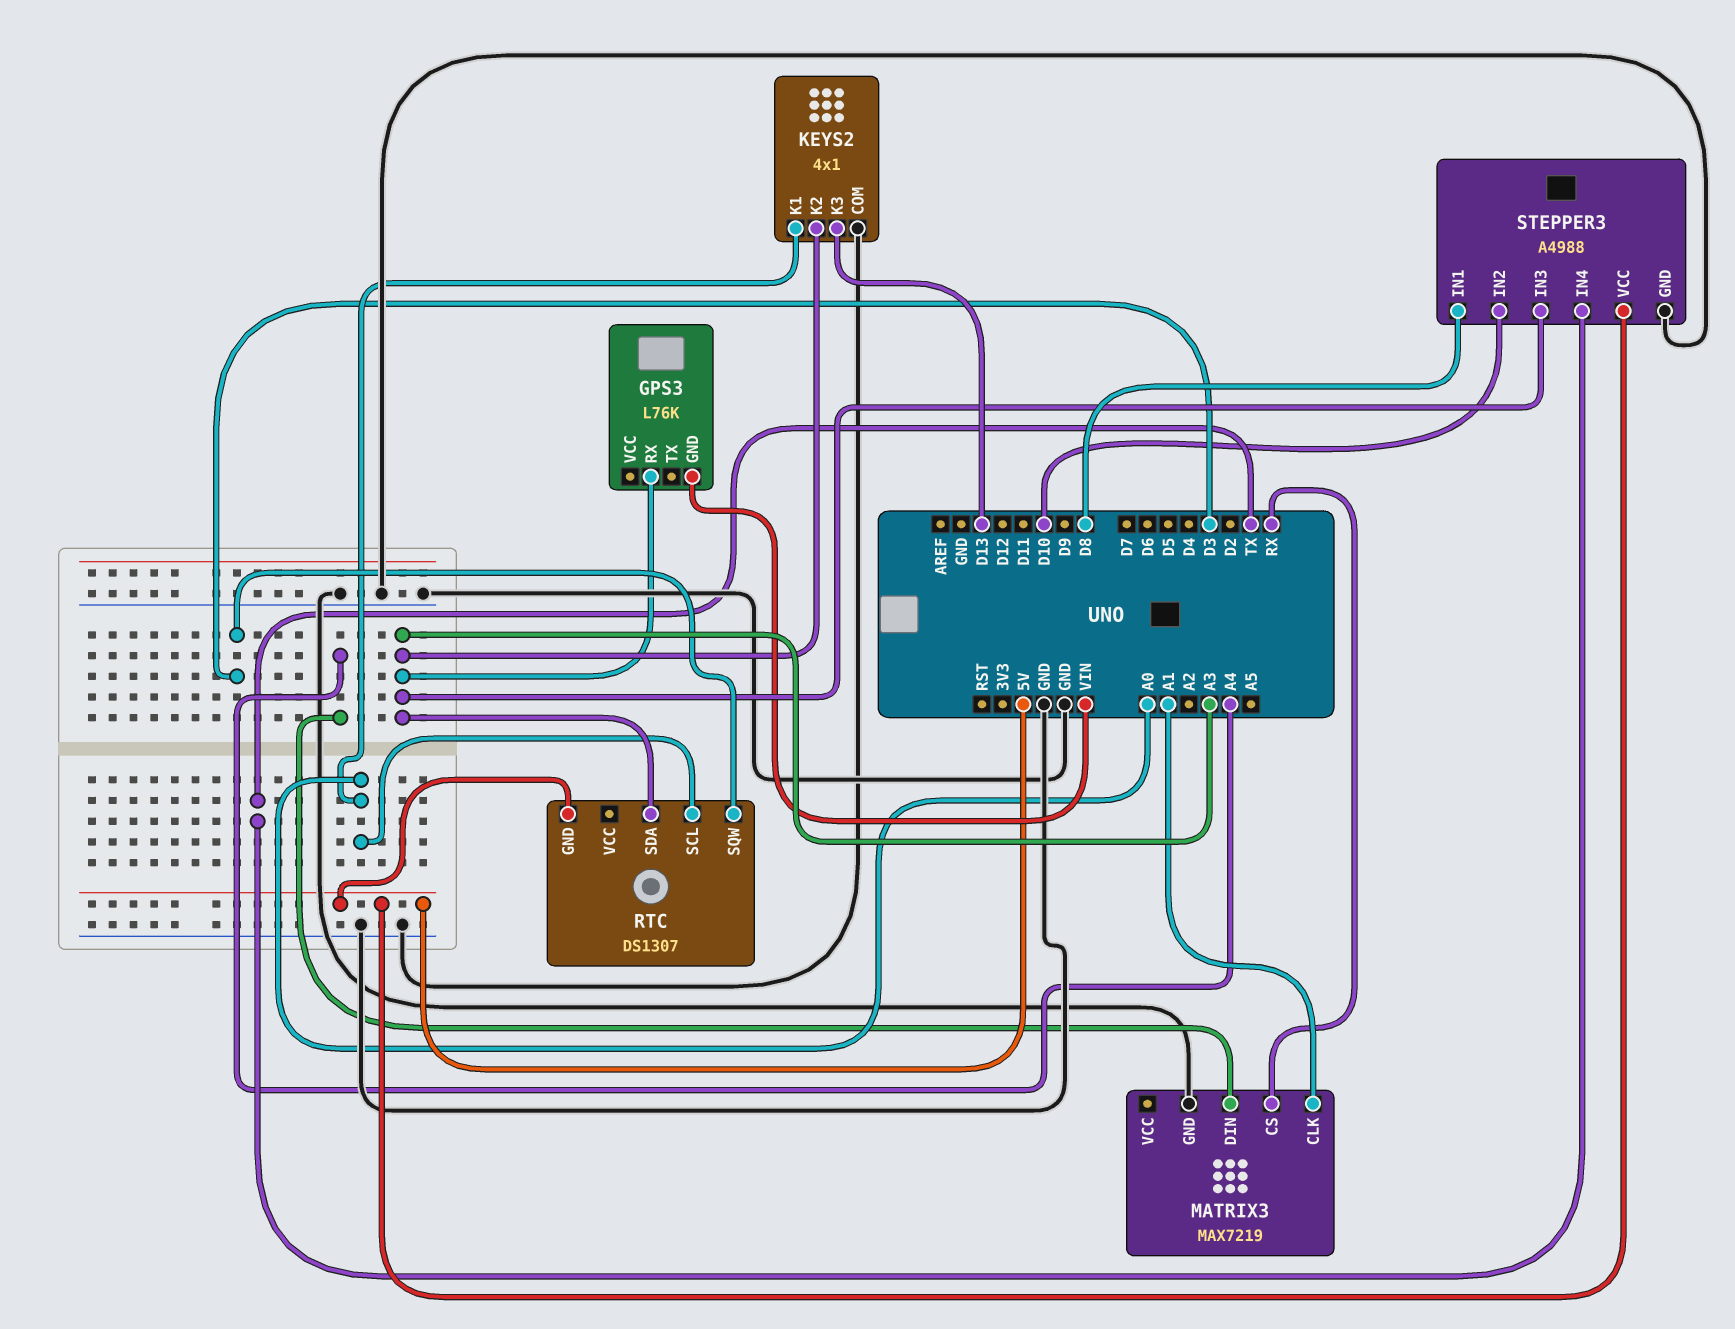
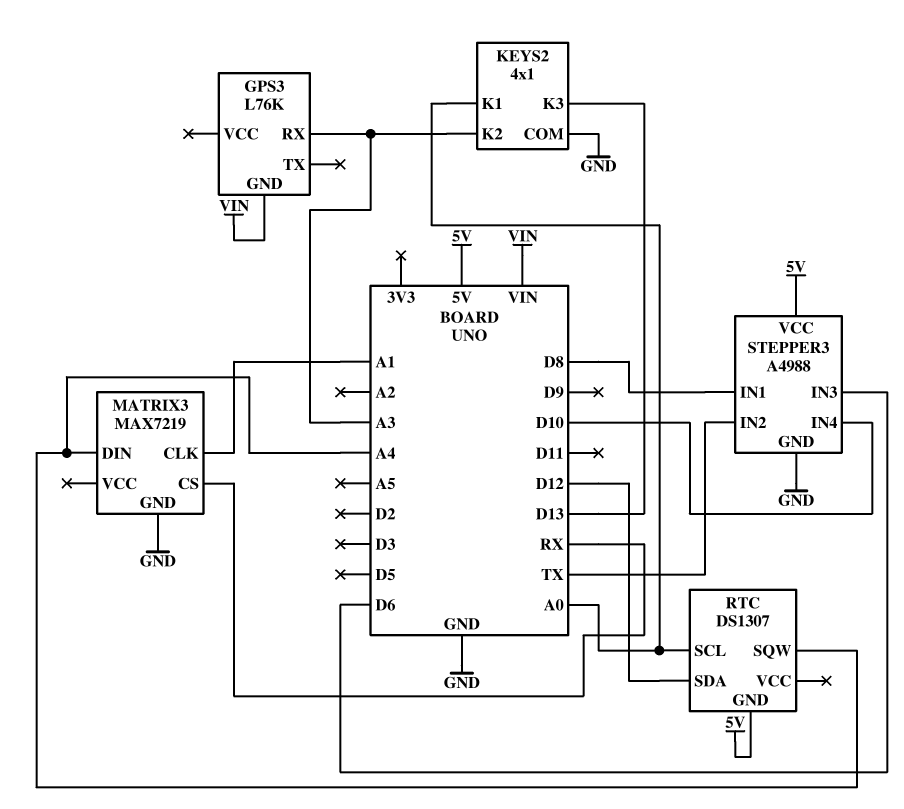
RTC pin SDA: A3 -> D12
RTC pin SQW: D3 -> A4
STEPPER3 pin IN2: D10 -> TX
STEPPER3 pin IN3: A3 -> D6
STEPPER3 pin IN4: TX -> D10

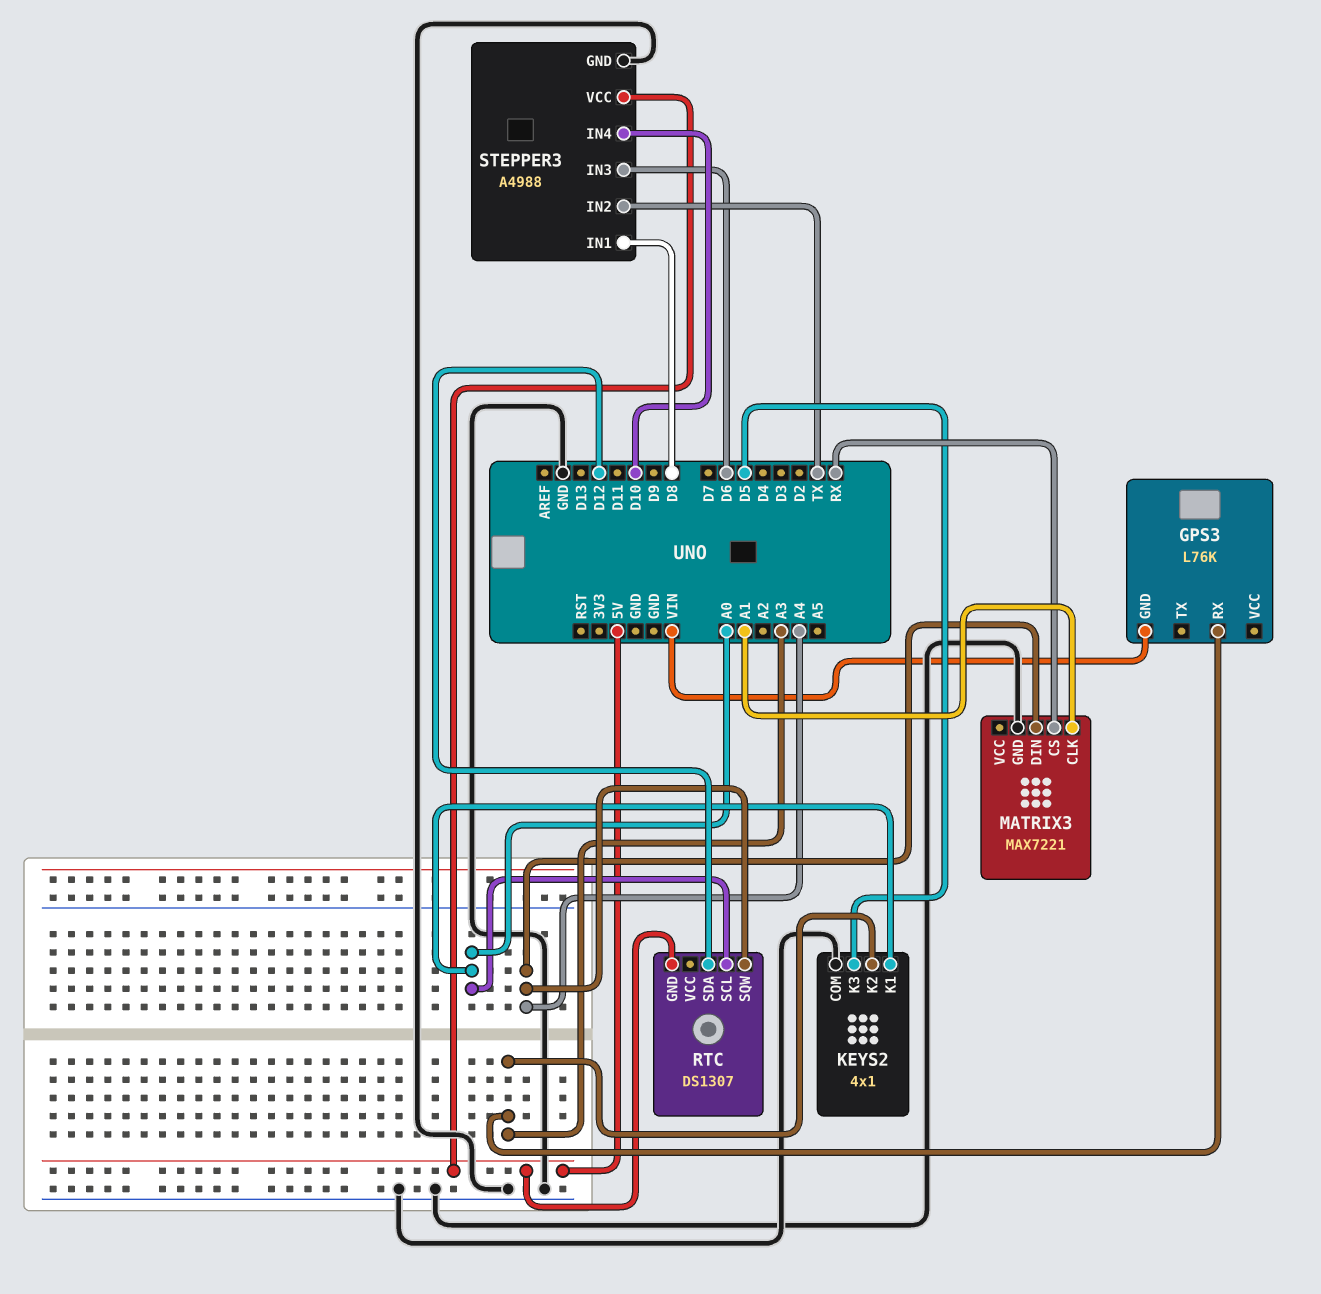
KEYS2 pin K3: D13 -> D5
MATRIX3: MAX7219 -> MAX7221

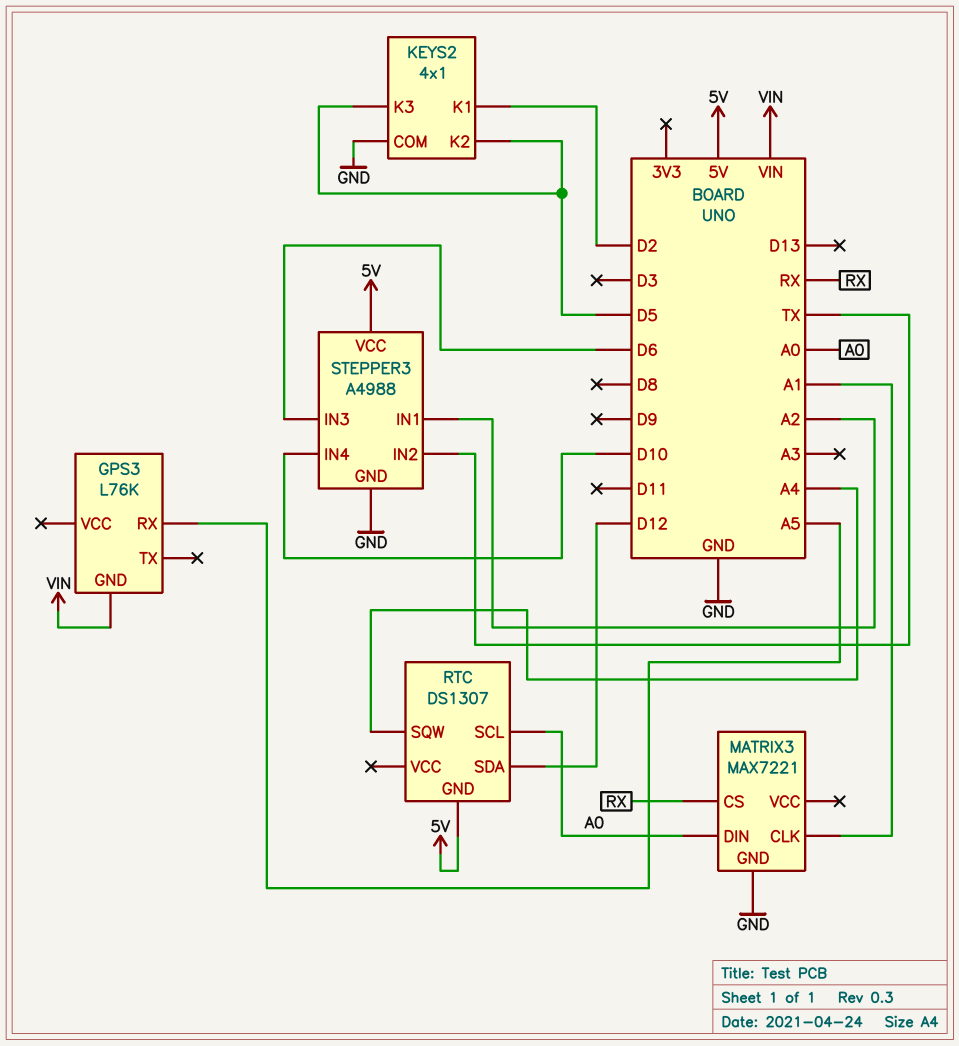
GPS3 pin RX: A3 -> A5
KEYS2 pin K1: A0 -> D2
KEYS2 pin K2: A3 -> D5
MATRIX3 pin DIN: A4 -> A0
STEPPER3 pin IN1: D8 -> A2

